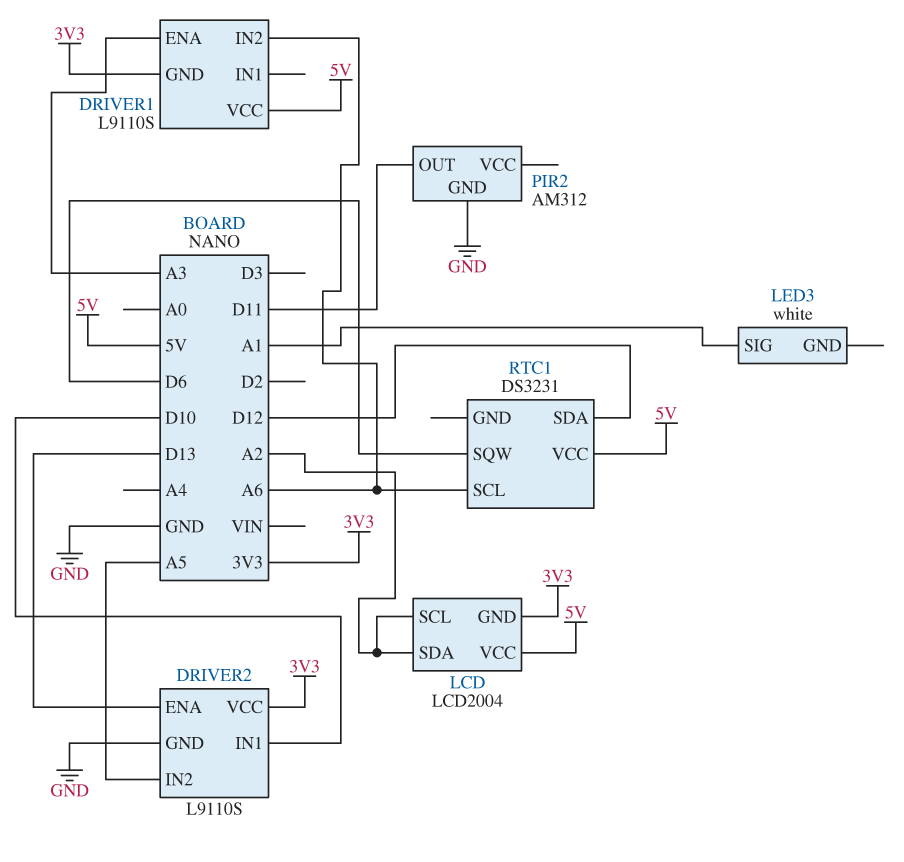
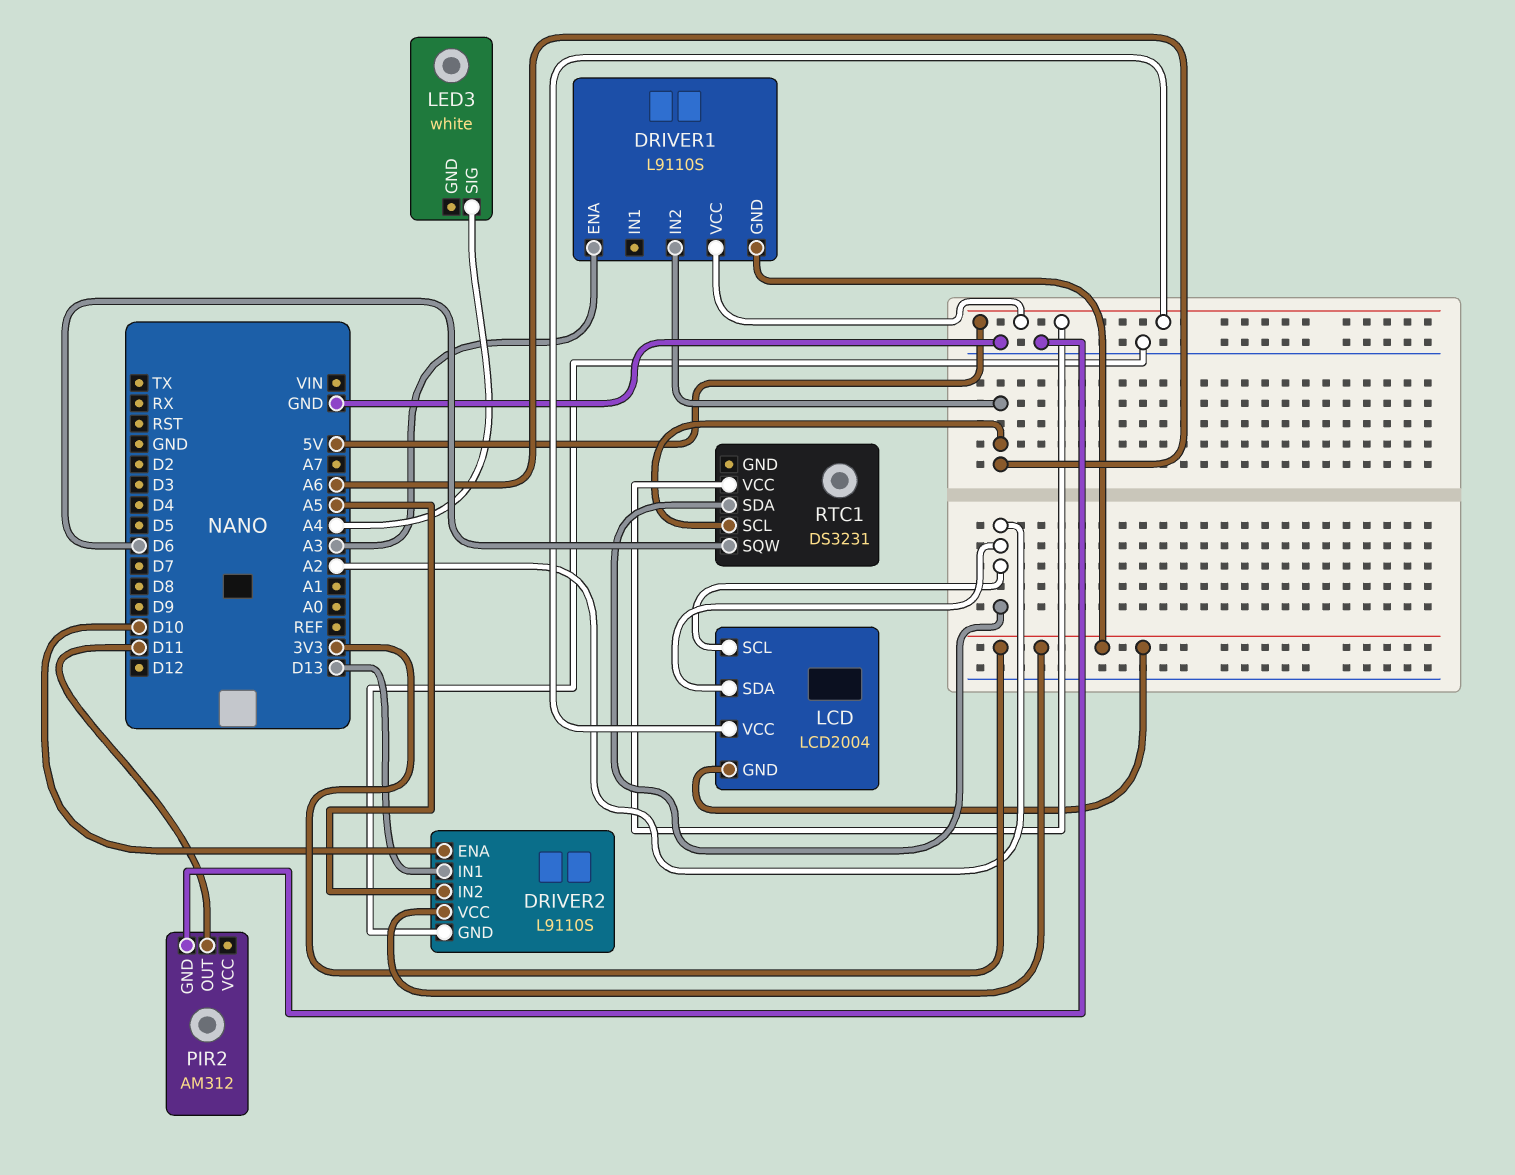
DRIVER2 pin ENA: D13 -> D10
DRIVER2 pin IN1: D10 -> D13
LED3 pin SIG: A1 -> A4
RTC1 pin SDA: D12 -> A2

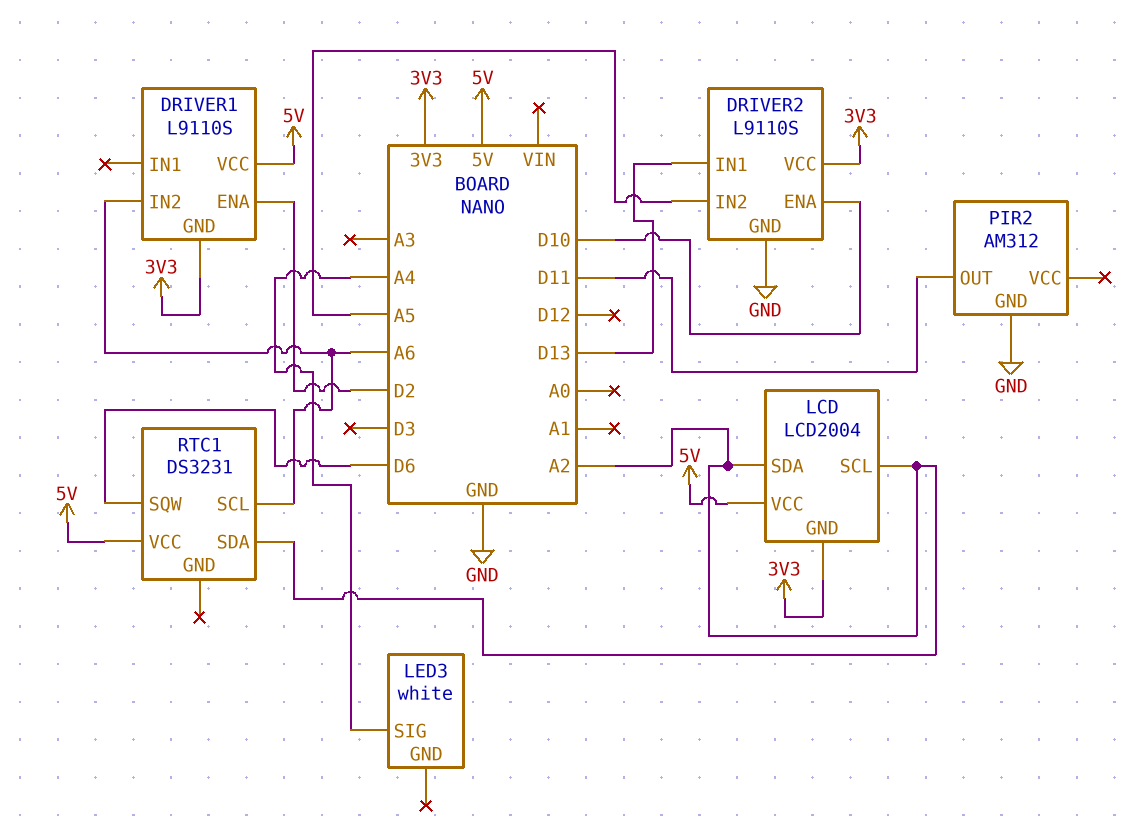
DRIVER1 pin ENA: A3 -> D2

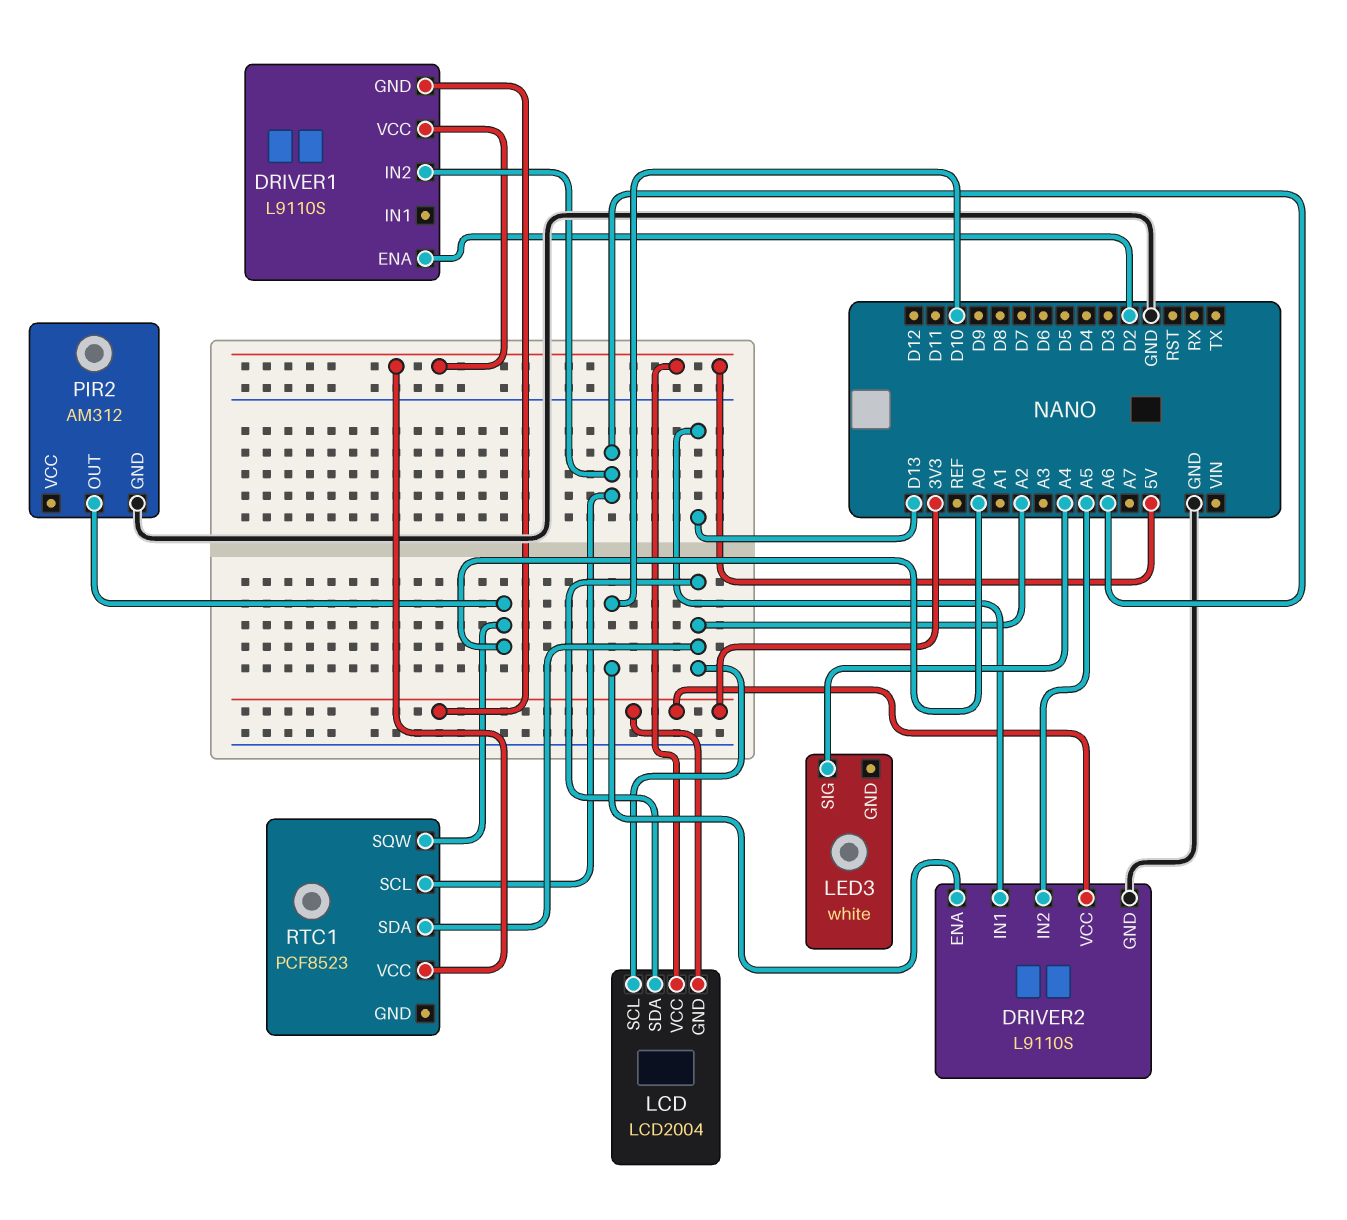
PIR2 pin OUT: D11 -> A0
RTC1: DS3231 -> PCF8523
RTC1 pin SQW: D6 -> A0

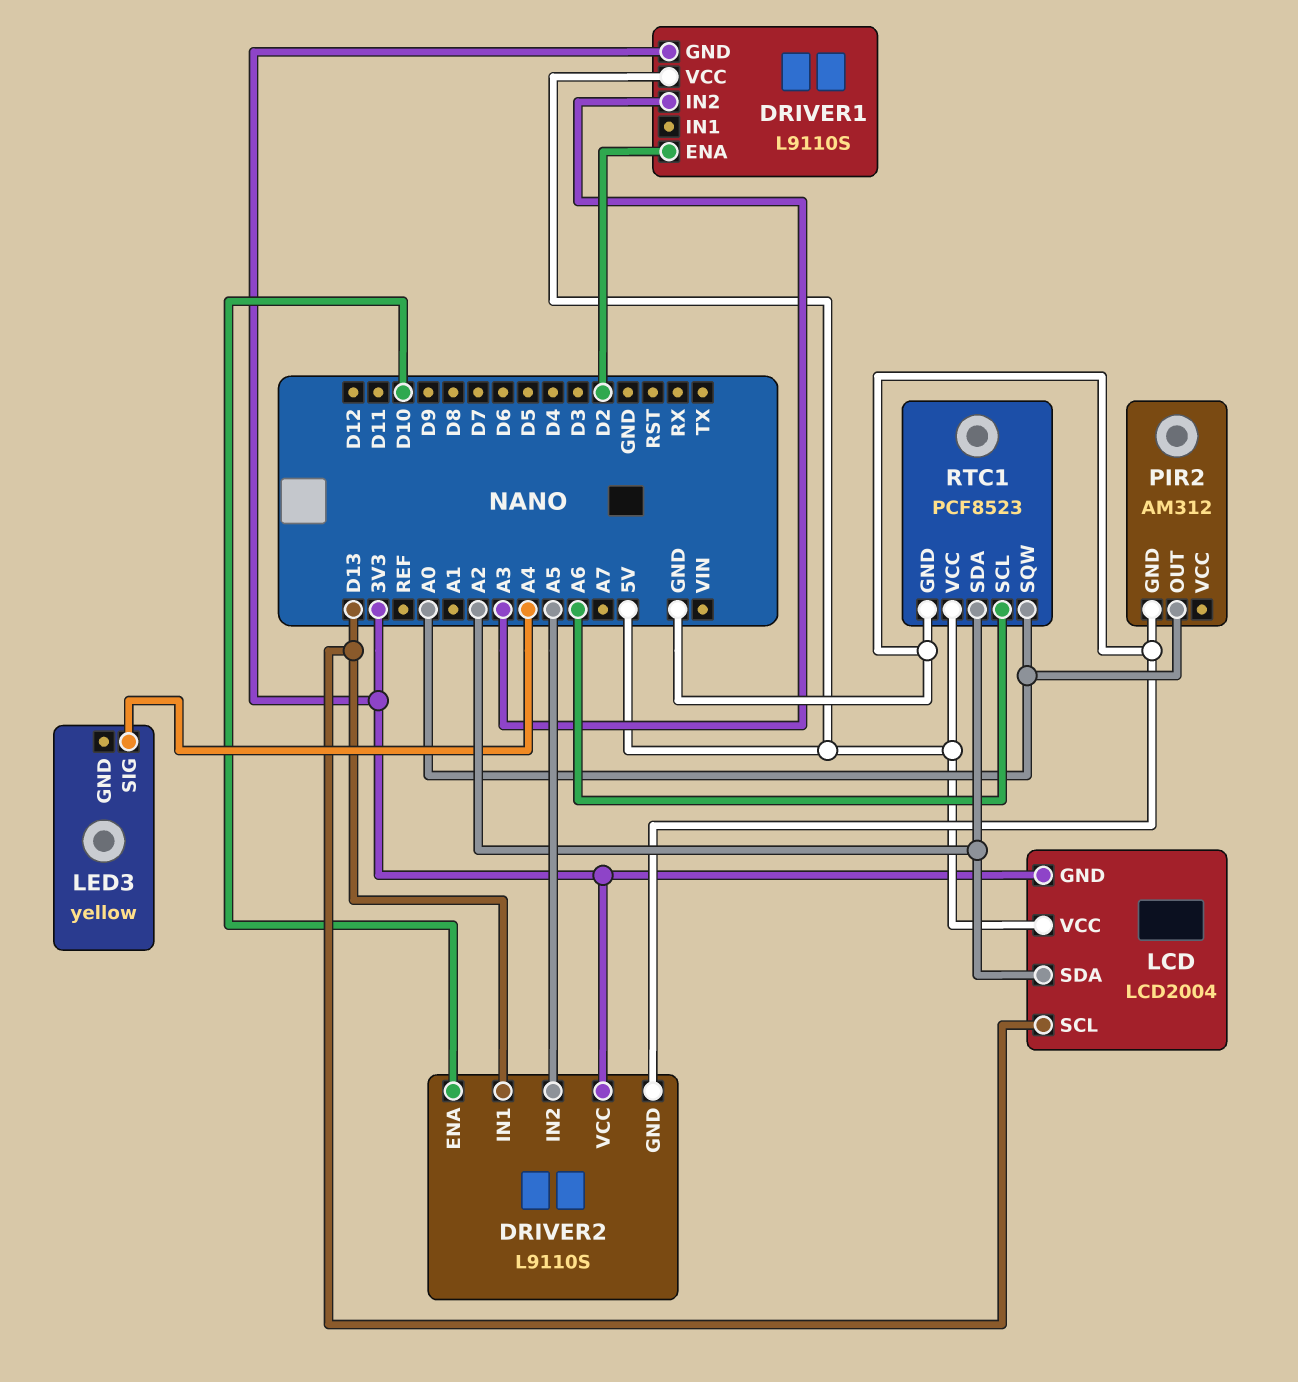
DRIVER1 pin IN2: A6 -> A3
LCD pin SCL: A2 -> D13
LED3: white -> yellow
RTC1 pin GND: none -> GND

